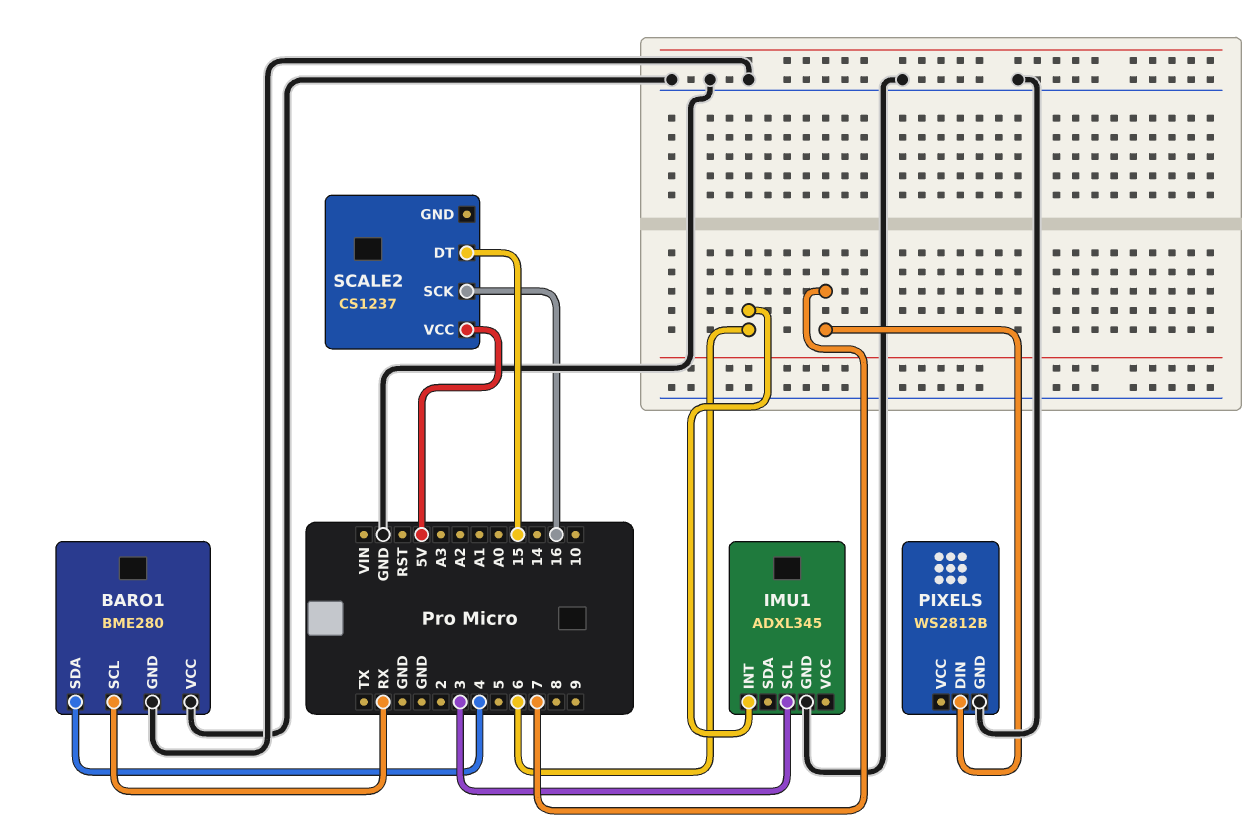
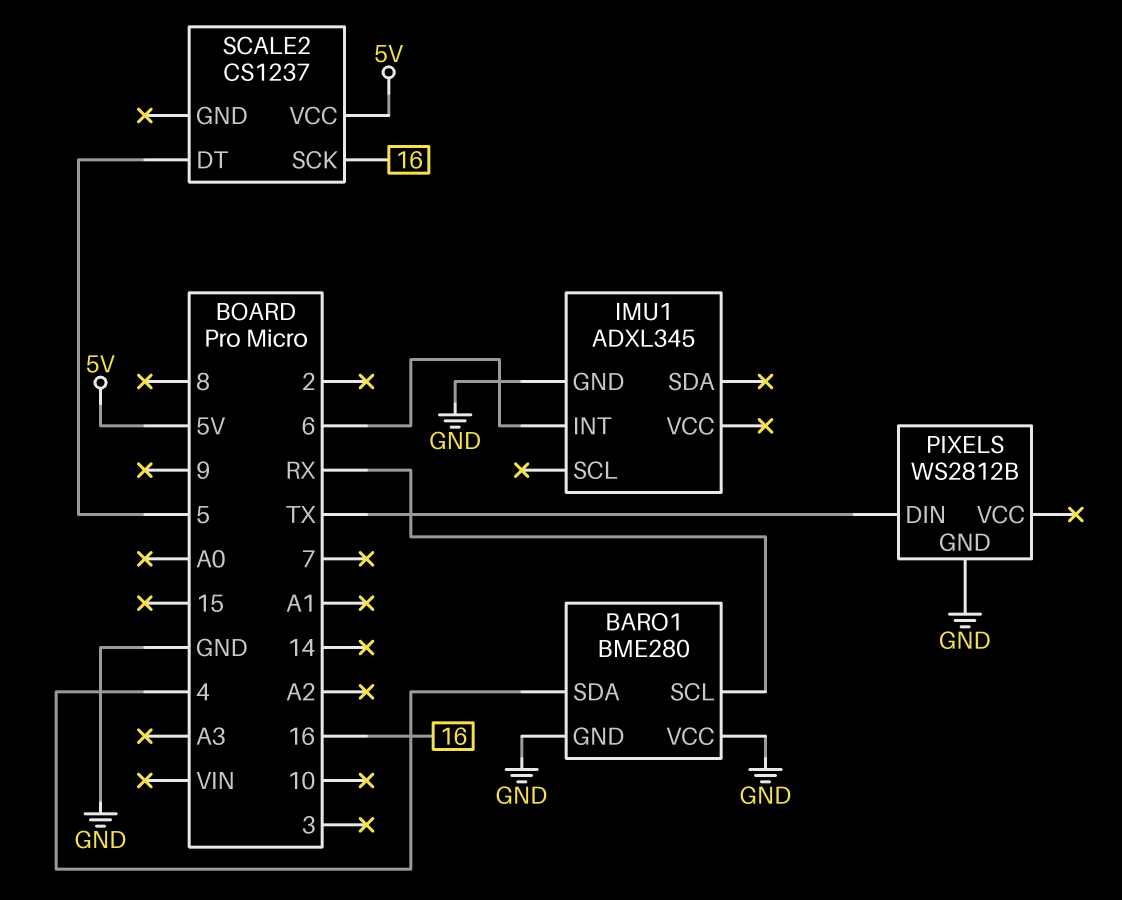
IMU1 pin SCL: 3 -> none
PIXELS pin DIN: 7 -> TX
SCALE2 pin DT: 15 -> 5

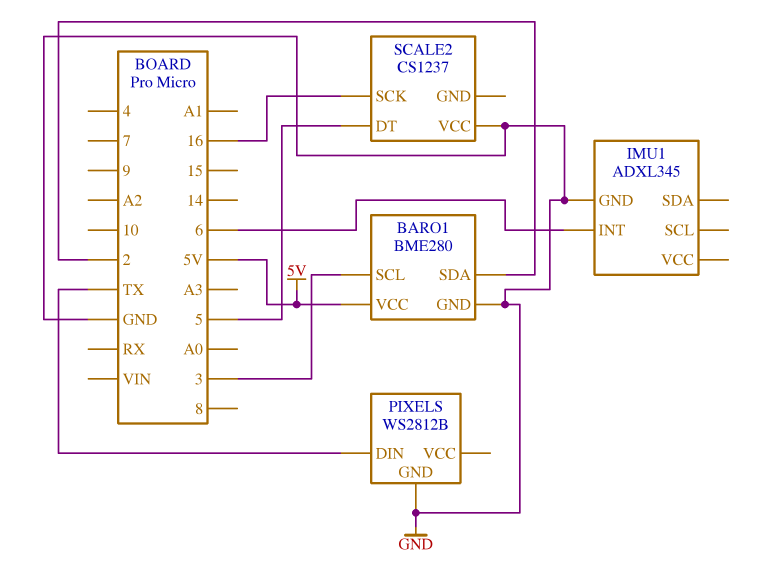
BARO1 pin SCL: RX -> 3
BARO1 pin SDA: 4 -> 2
BARO1 pin VCC: GND -> 5V
SCALE2 pin VCC: 5V -> GND

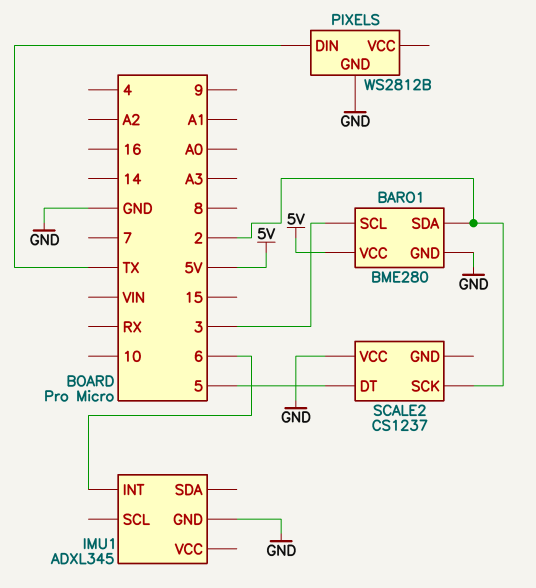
SCALE2 pin SCK: 16 -> 2

